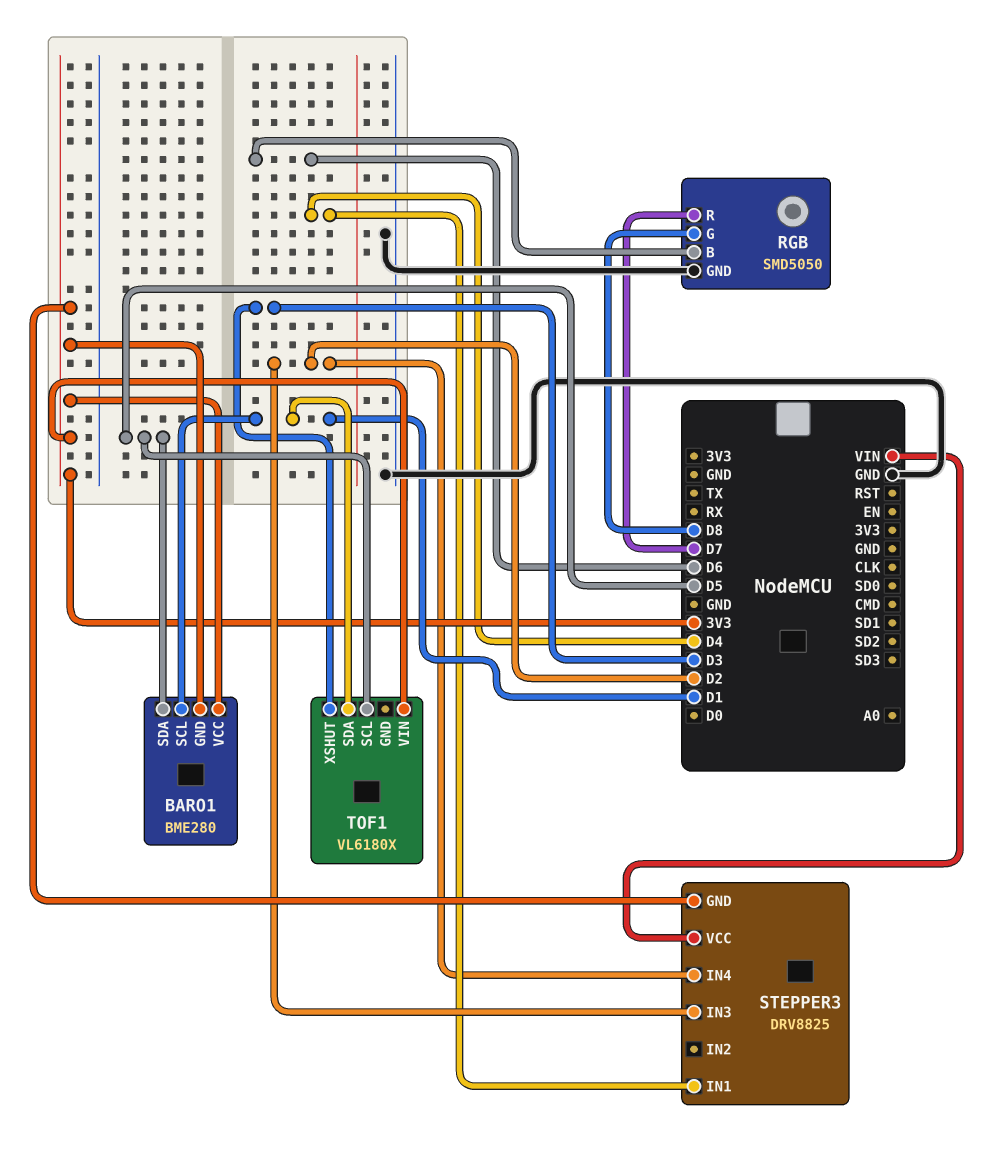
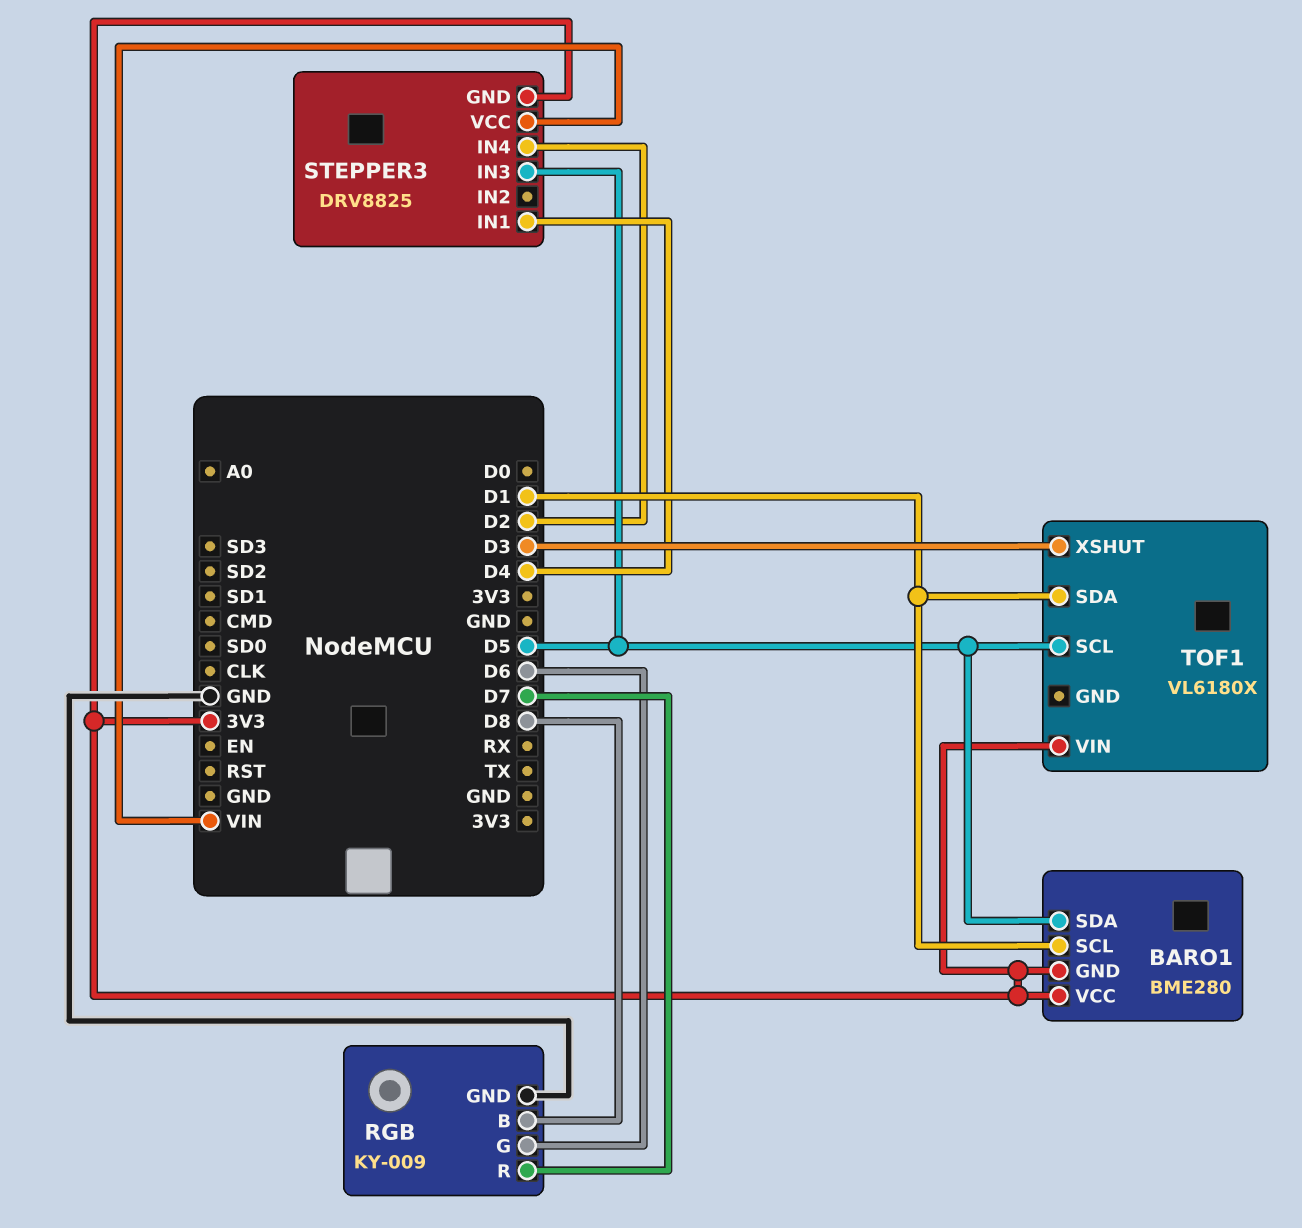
RGB: SMD5050 -> KY-009
RGB pin B: D6 -> D8
RGB pin G: D8 -> D6
STEPPER3 pin IN3: D2 -> D5

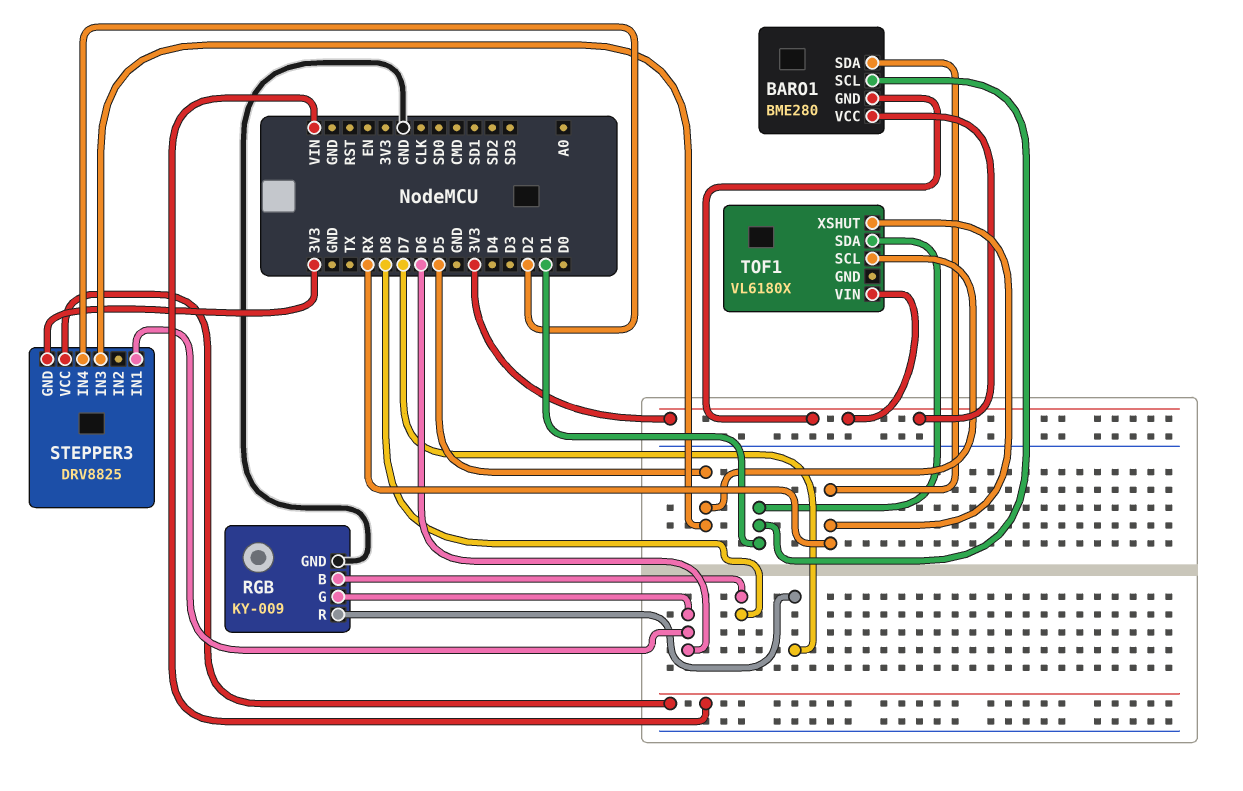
BARO1 pin SDA: D5 -> RX
STEPPER3 pin IN1: D4 -> D6
TOF1 pin XSHUT: D3 -> RX

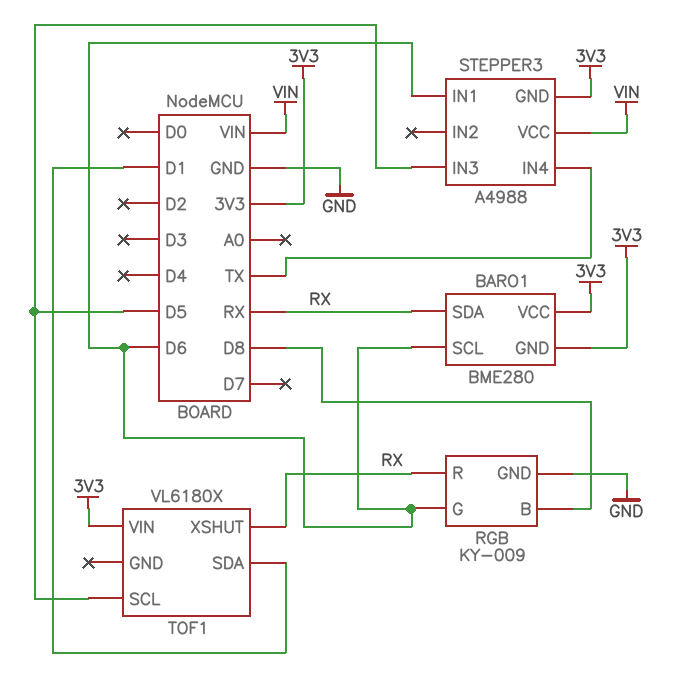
BARO1 pin SCL: D1 -> D6
RGB pin R: D7 -> RX
STEPPER3: DRV8825 -> A4988
STEPPER3 pin IN4: D2 -> TX

